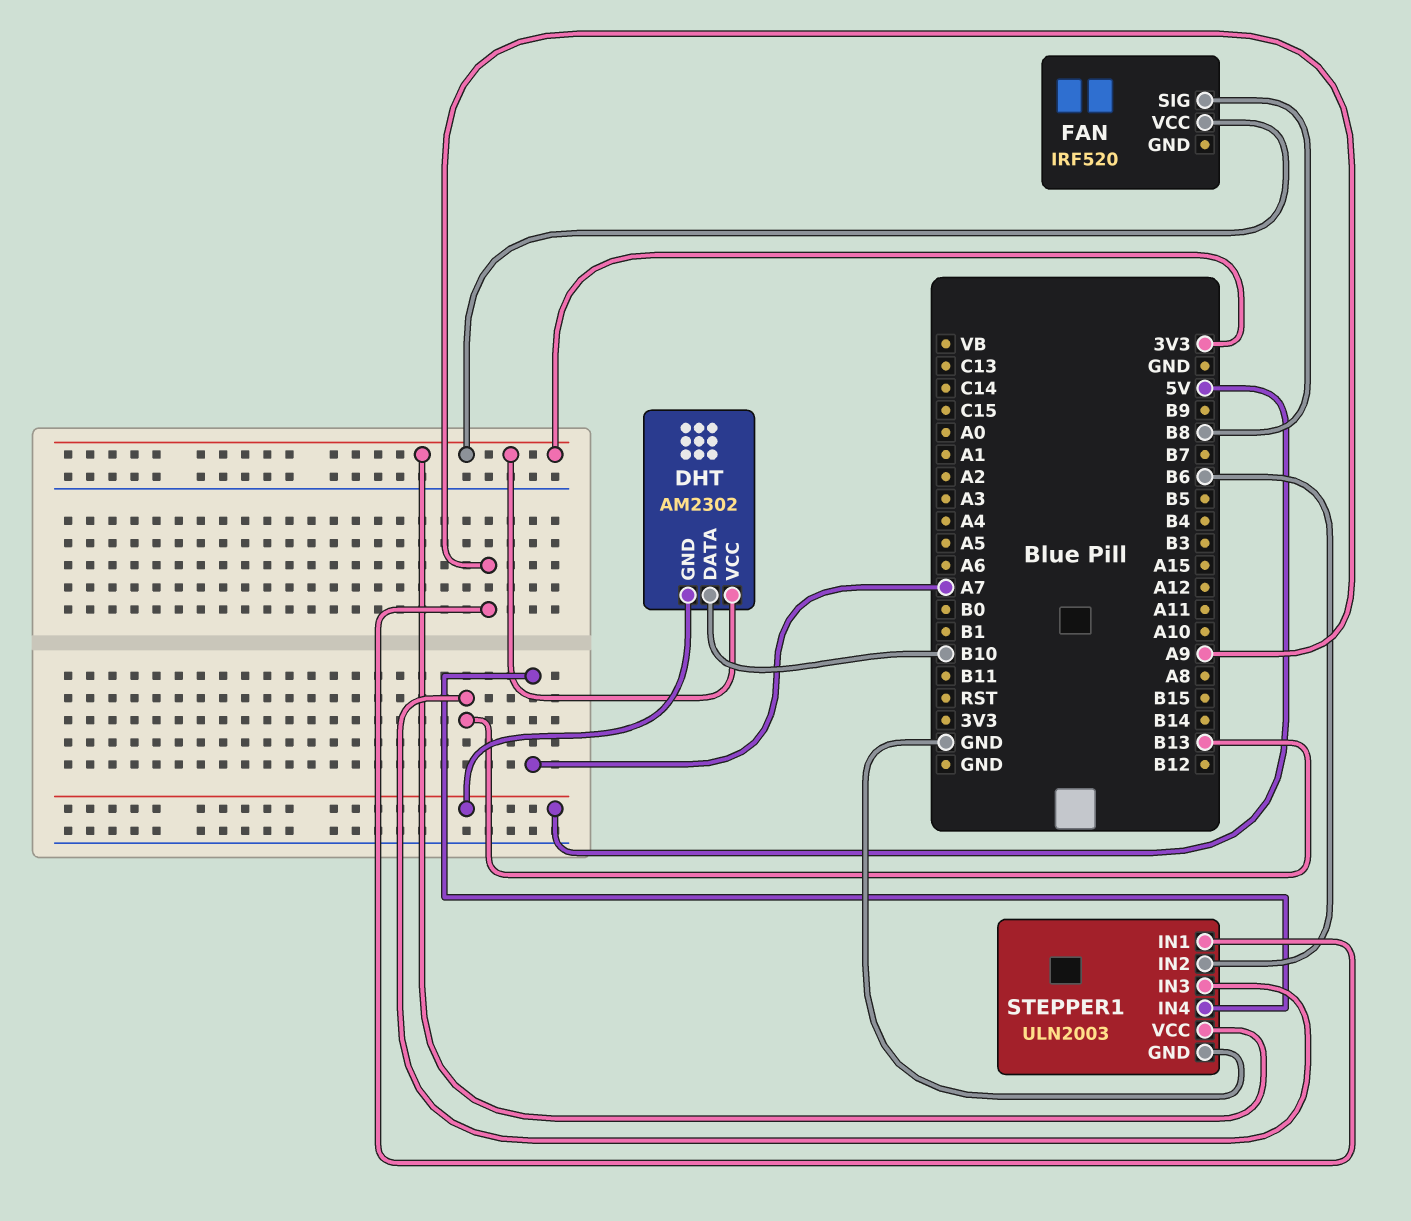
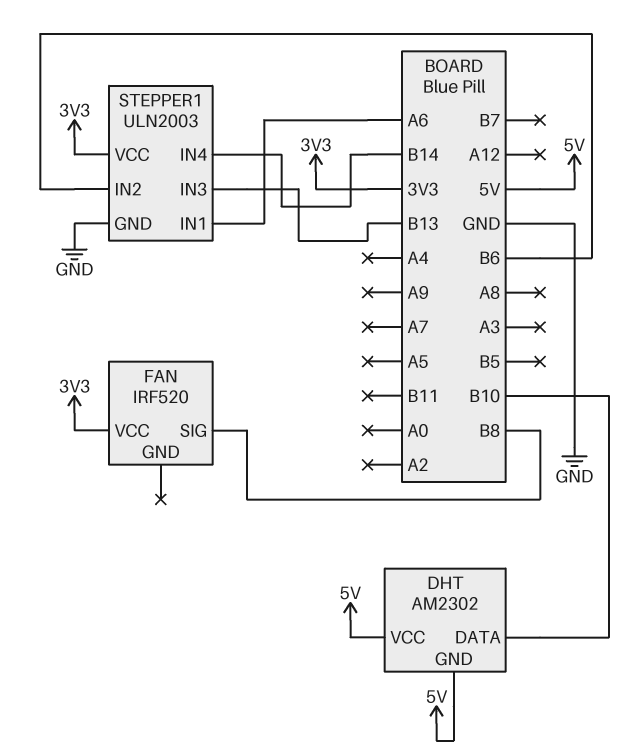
DHT pin VCC: 3V3 -> 5V
STEPPER1 pin IN1: A9 -> A6
STEPPER1 pin IN4: A7 -> B14

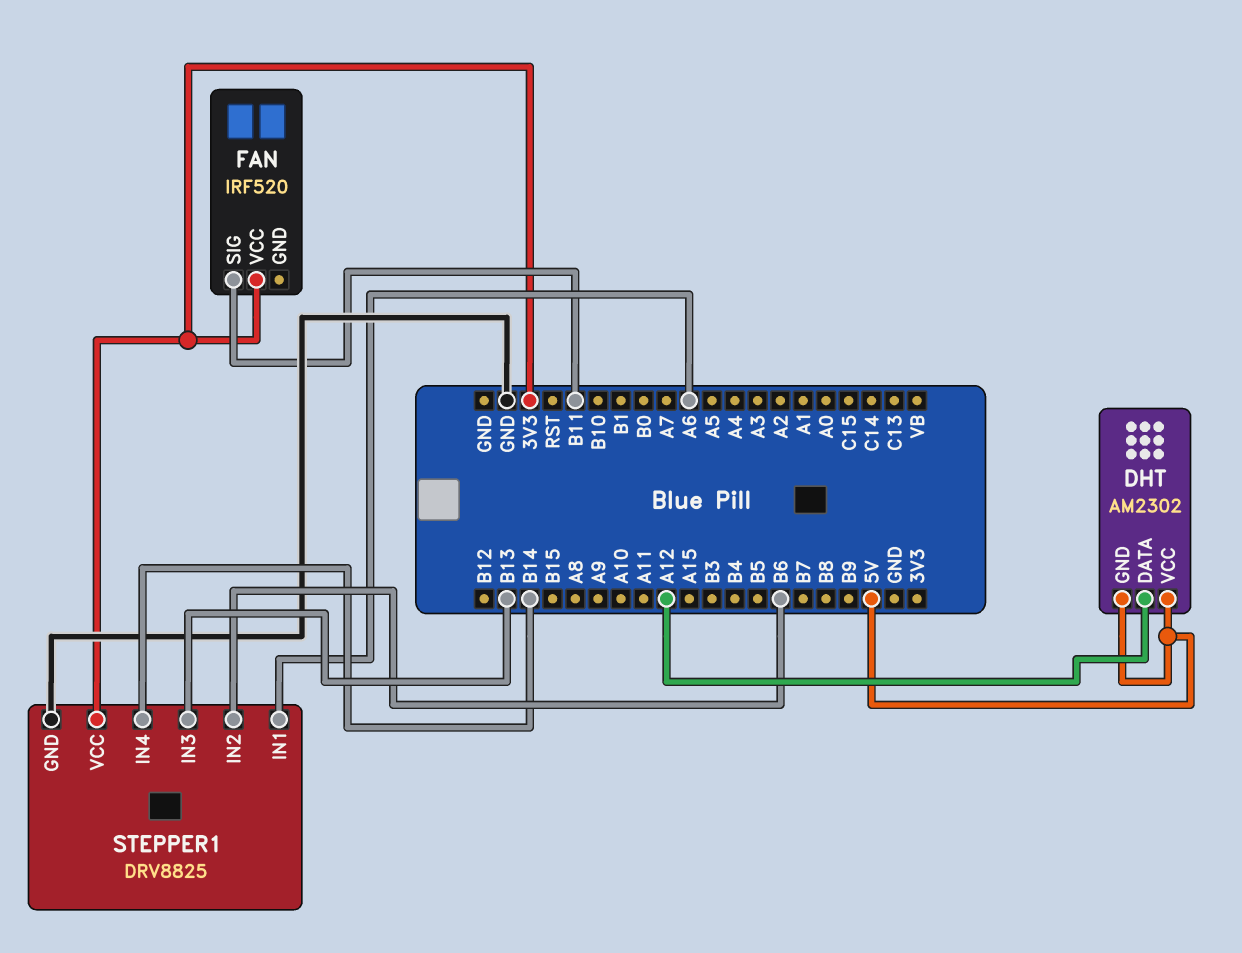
DHT pin DATA: B10 -> A12
FAN pin SIG: B8 -> B11
STEPPER1: ULN2003 -> DRV8825

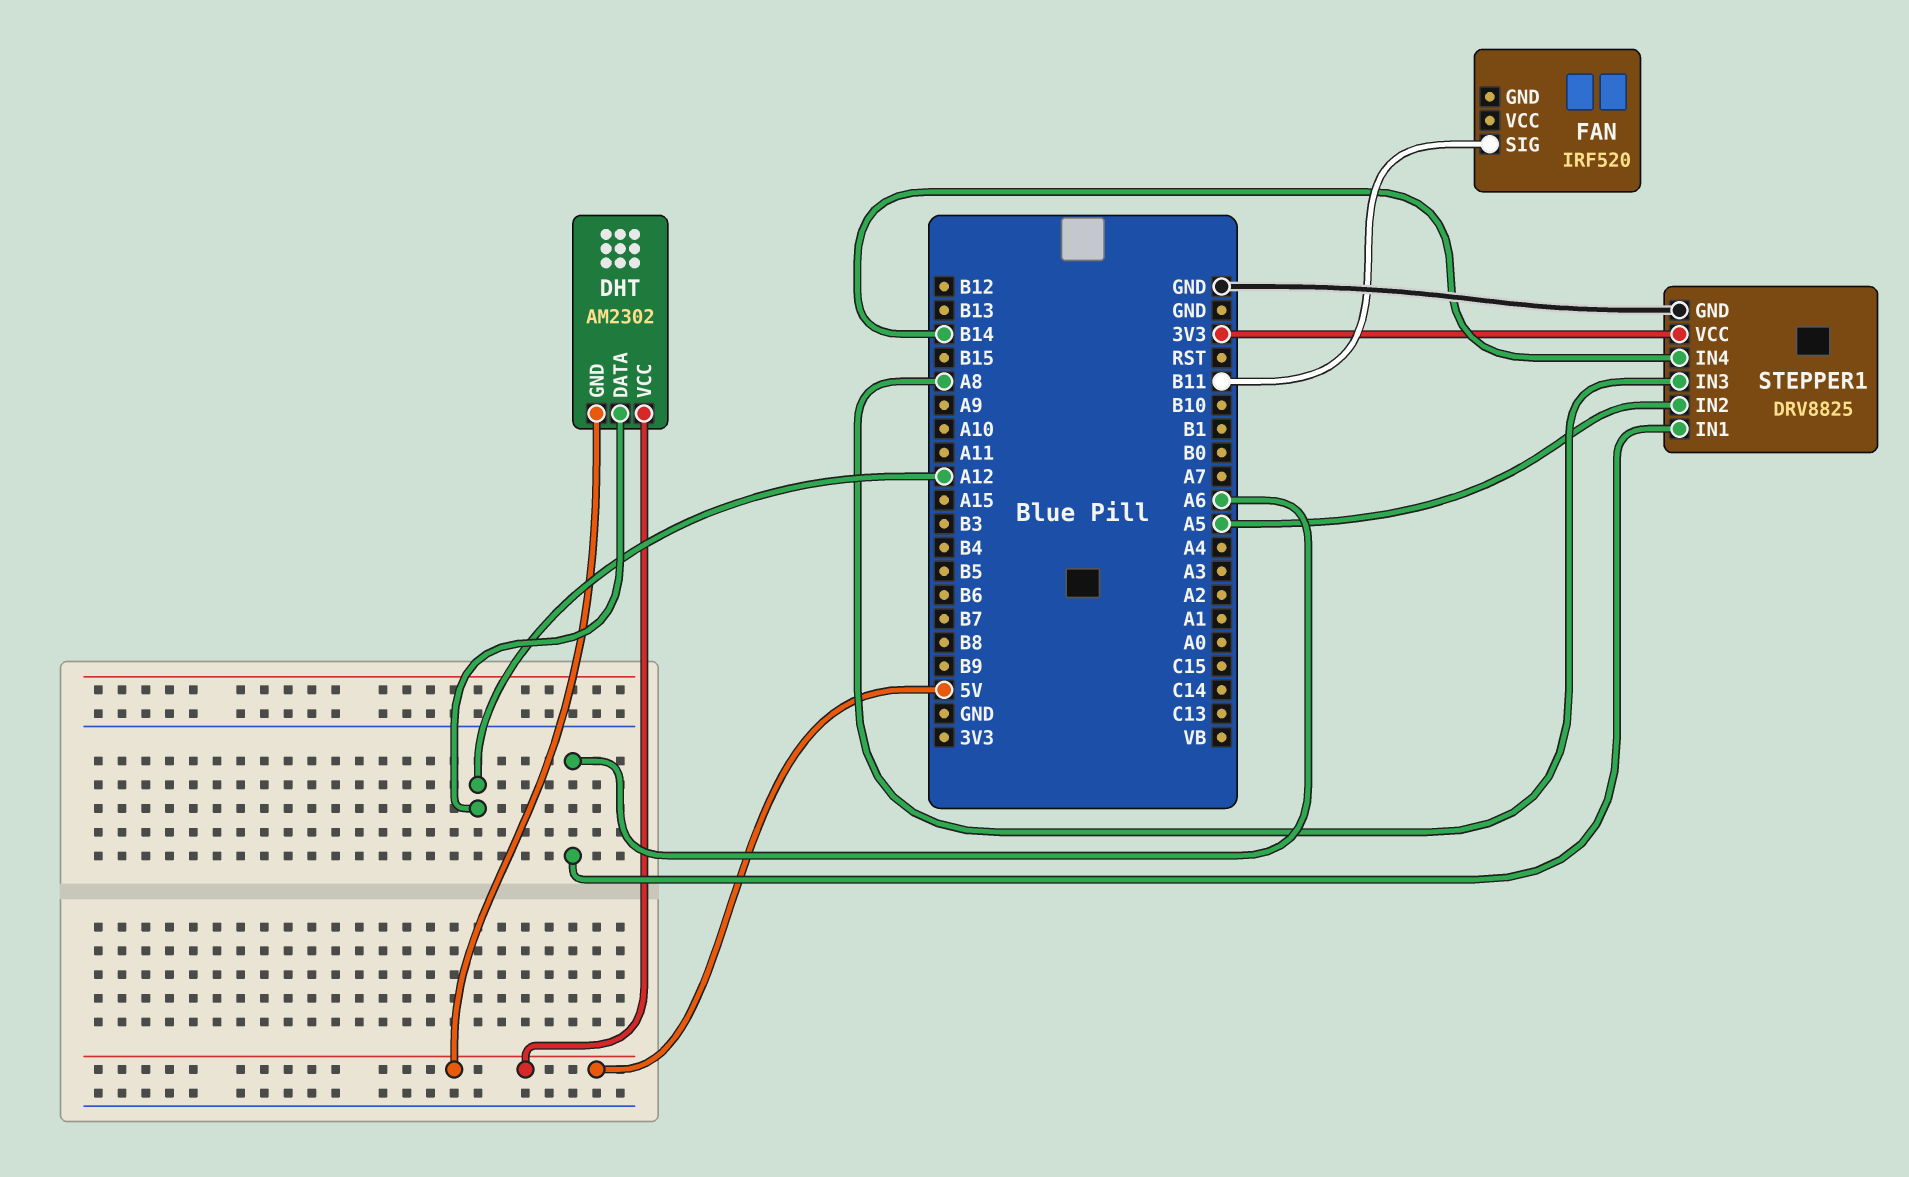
FAN pin VCC: 3V3 -> none
STEPPER1 pin IN2: B6 -> A5
STEPPER1 pin IN3: B13 -> A8

